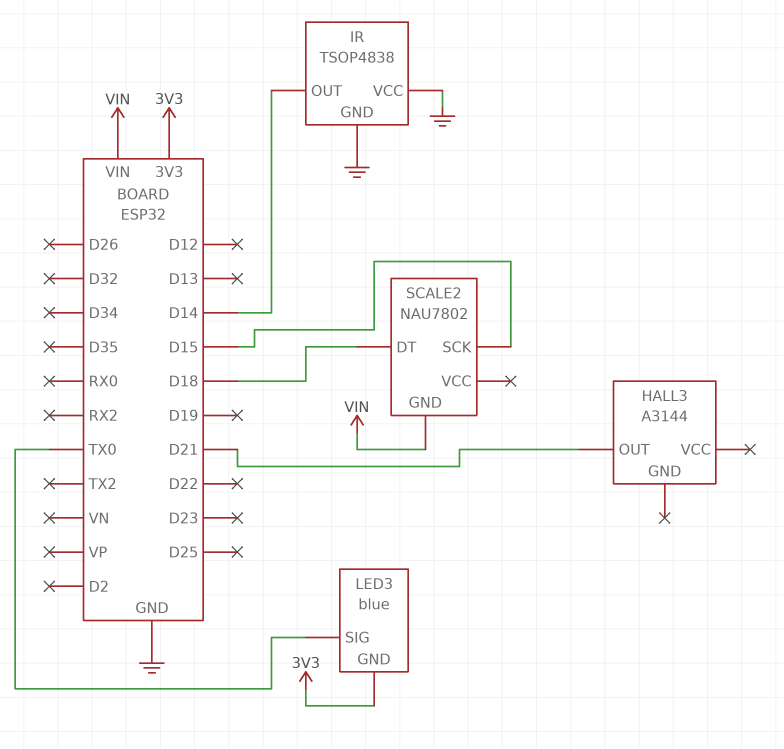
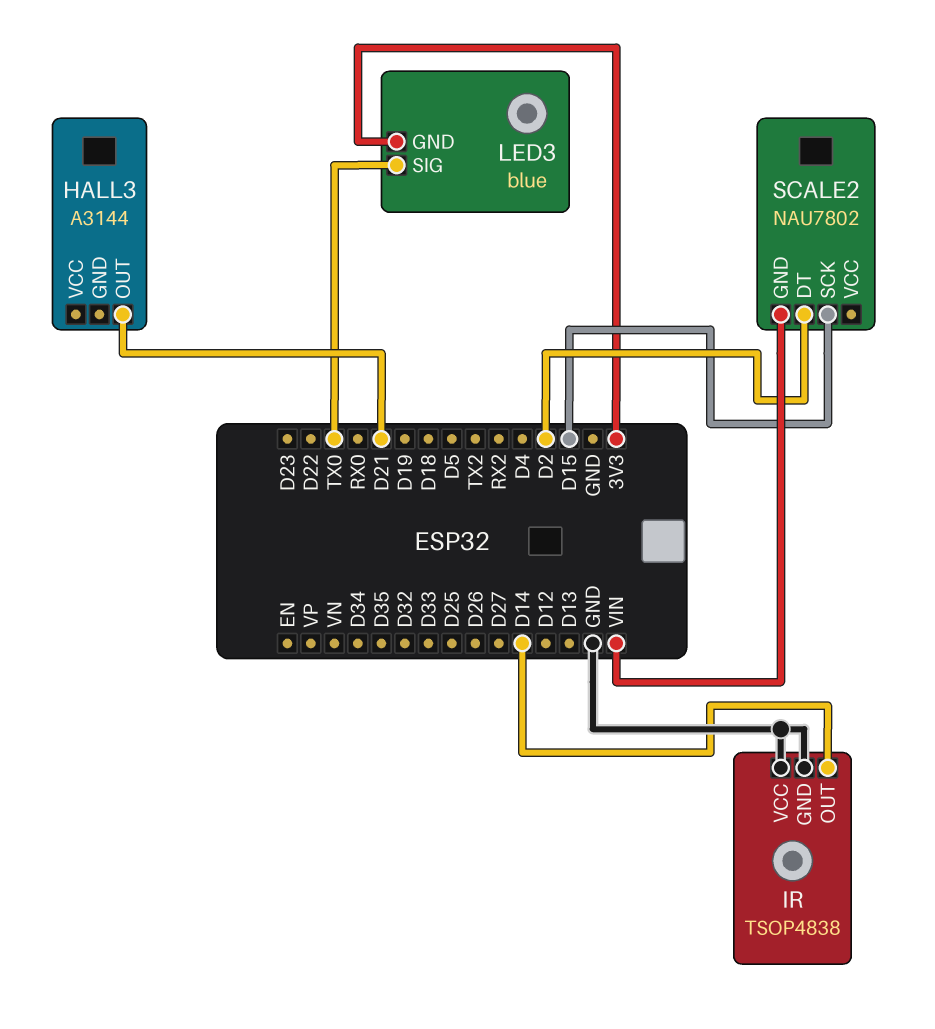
SCALE2 pin DT: D18 -> D2

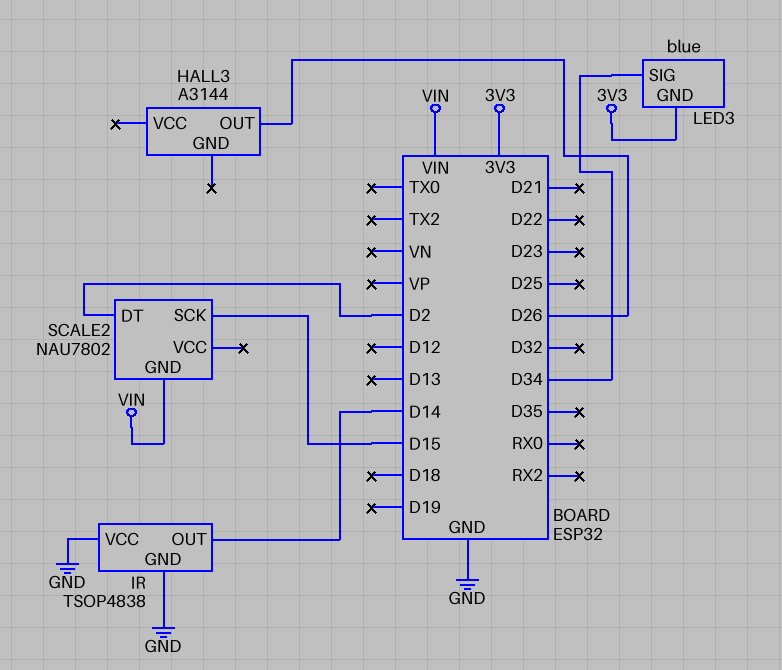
HALL3 pin OUT: D21 -> D26
LED3 pin SIG: TX0 -> D34

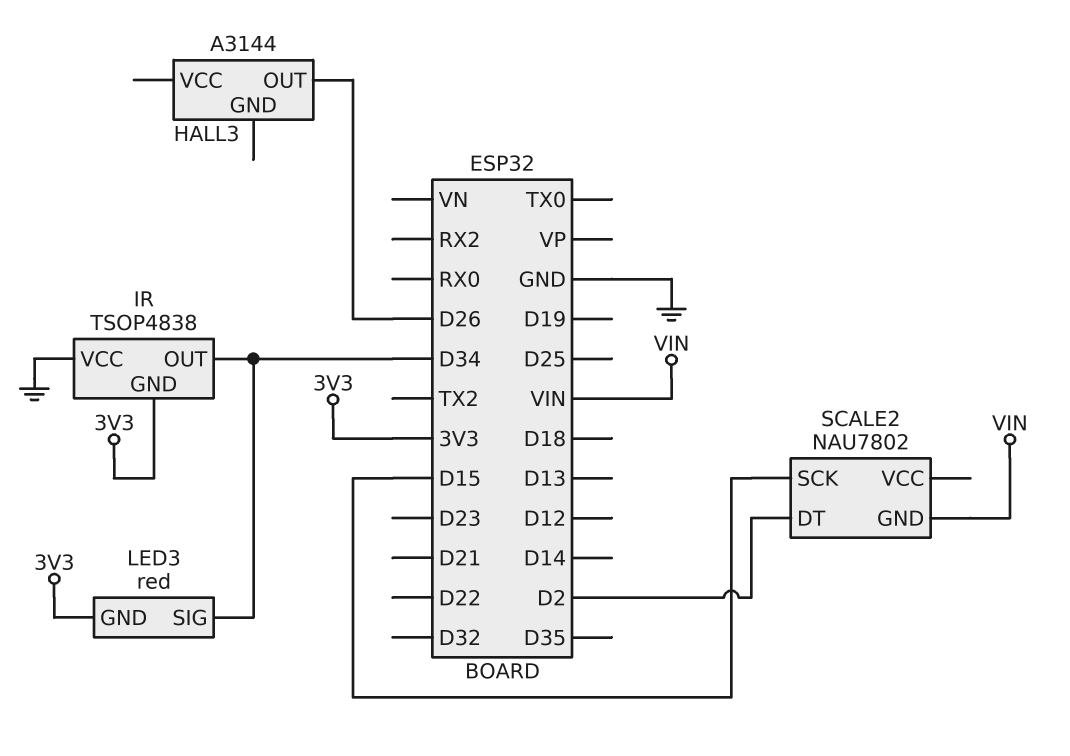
IR pin GND: GND -> 3V3
IR pin OUT: D14 -> D34
LED3: blue -> red

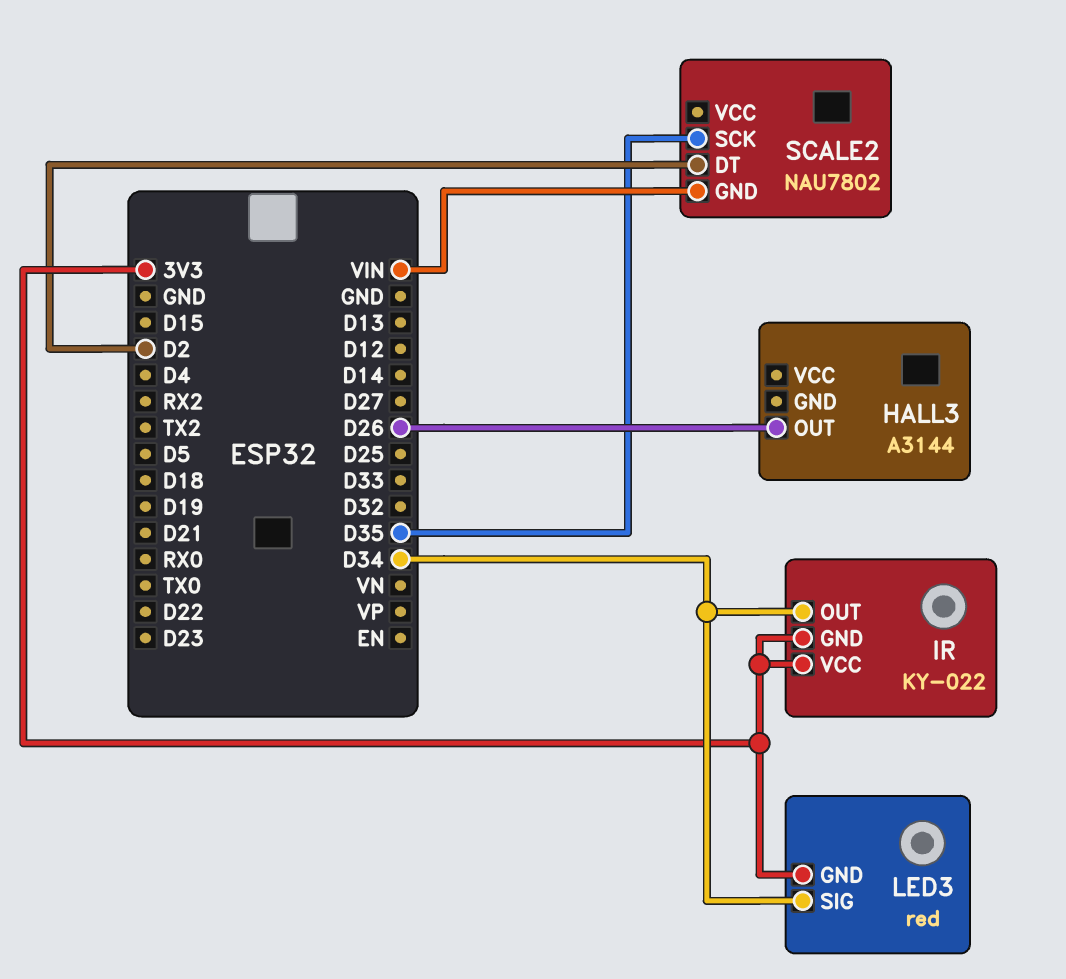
IR: TSOP4838 -> KY-022
IR pin VCC: GND -> 3V3
SCALE2 pin SCK: D15 -> D35

